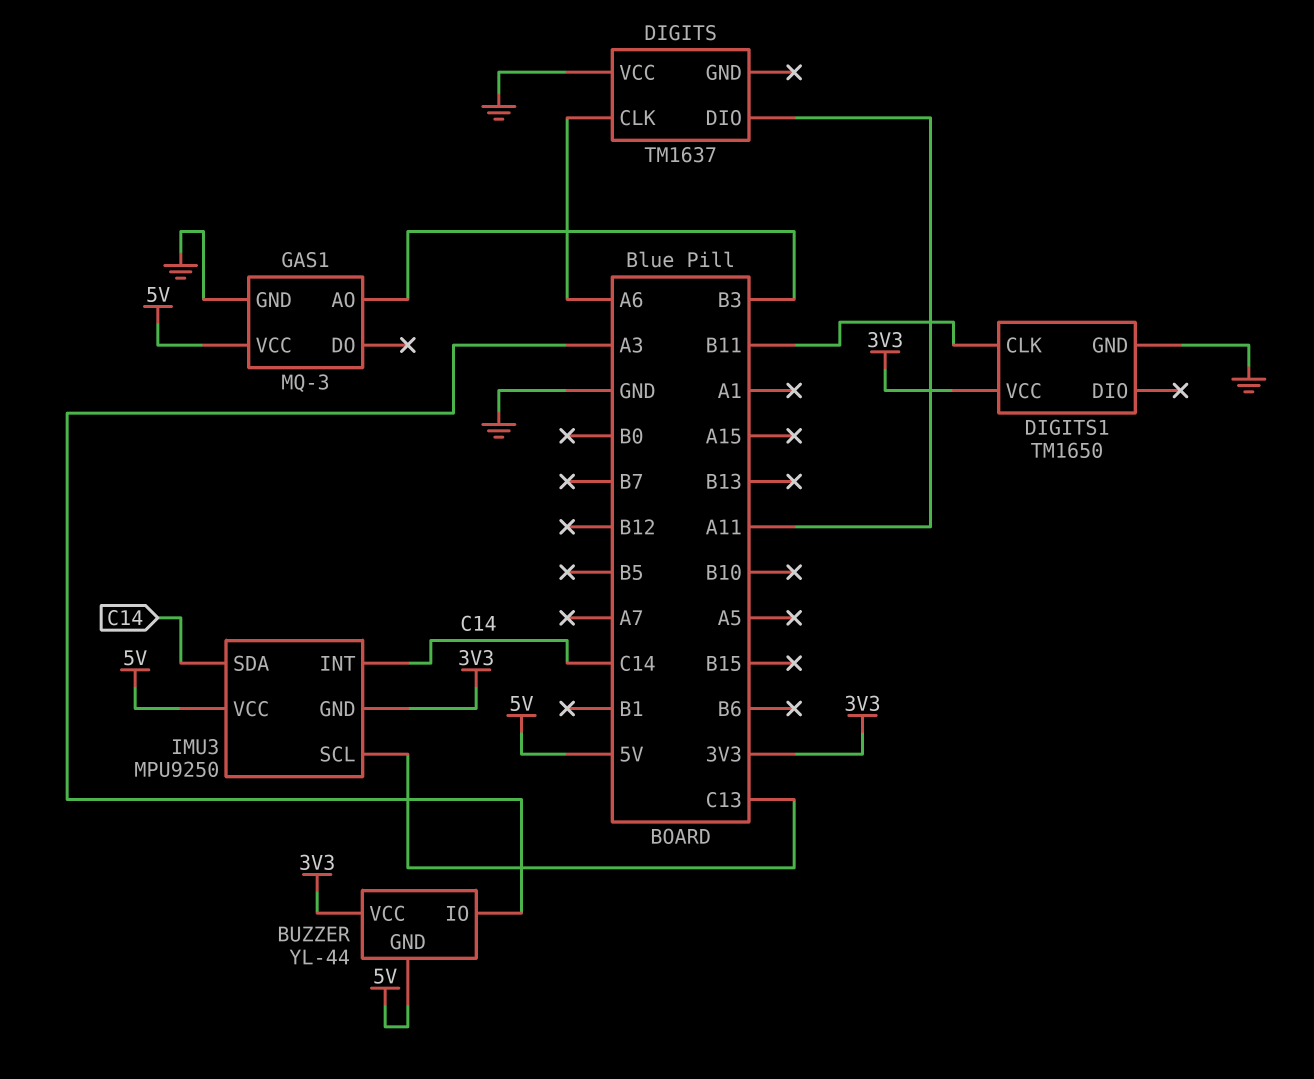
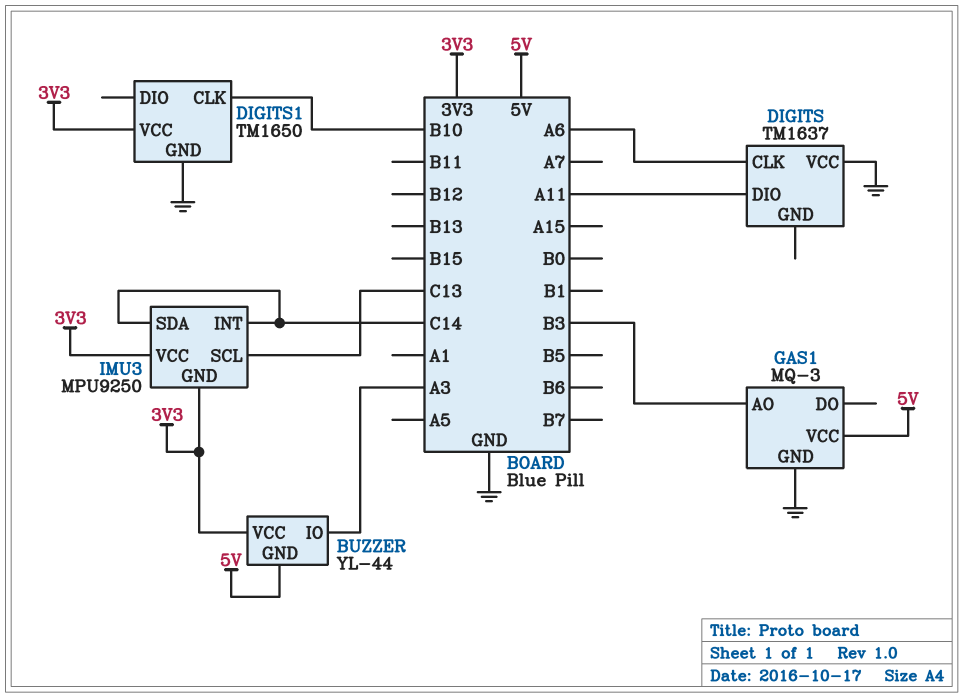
DIGITS1 pin CLK: B11 -> B10
IMU3 pin VCC: 5V -> 3V3

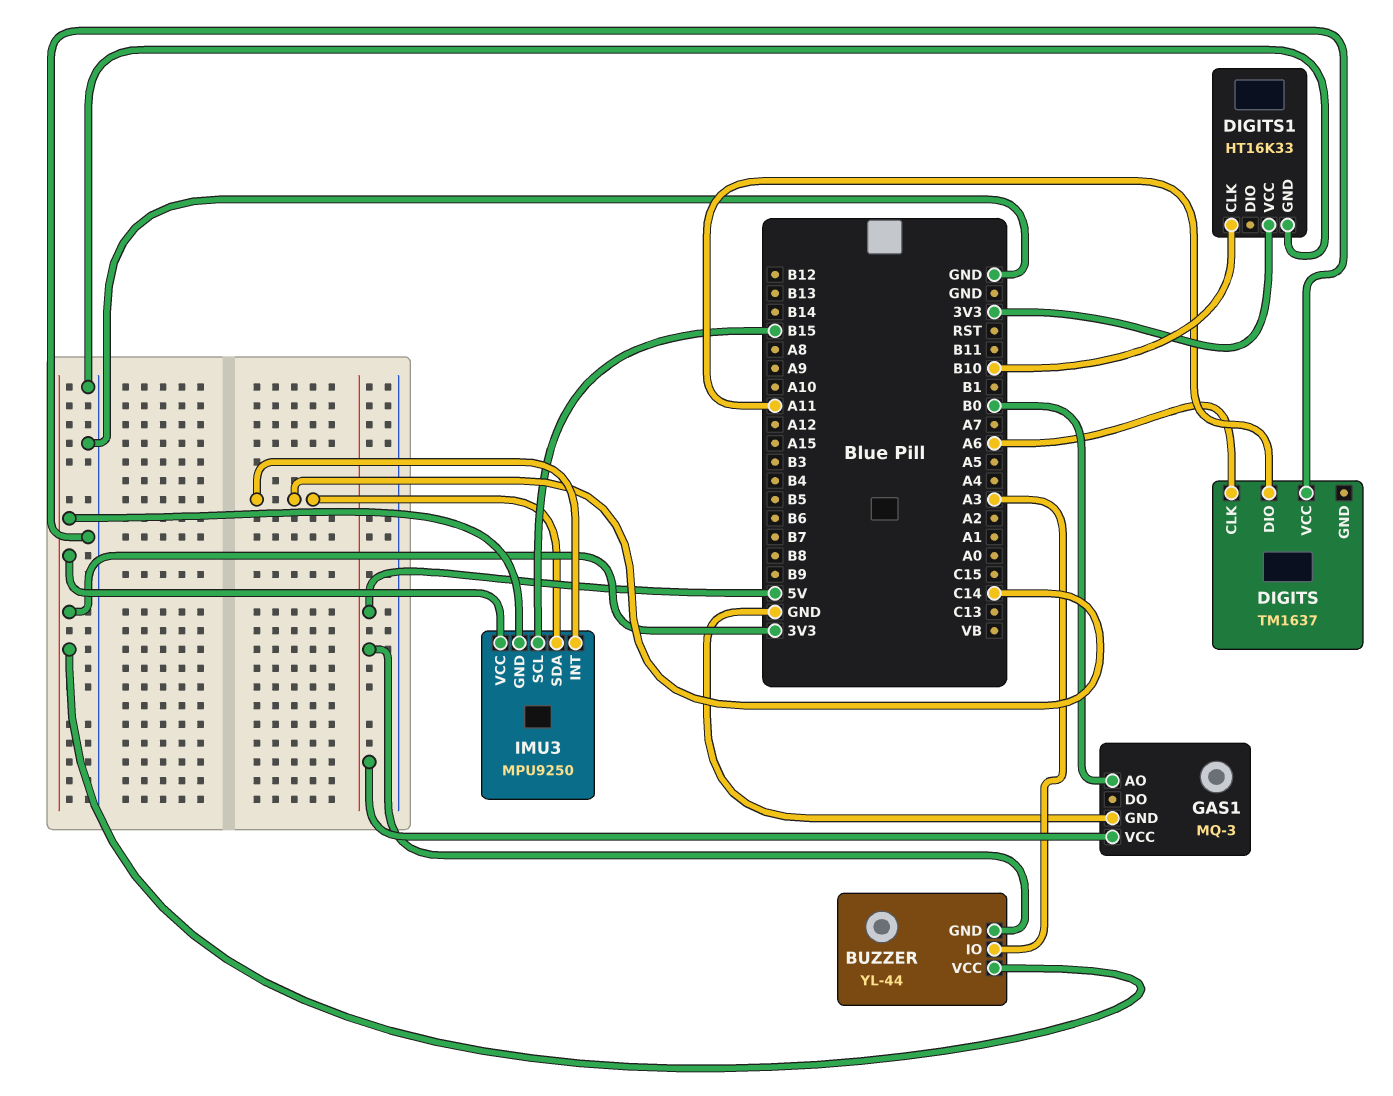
DIGITS1: TM1650 -> HT16K33
GAS1 pin AO: B3 -> B0
IMU3 pin SCL: C13 -> B15

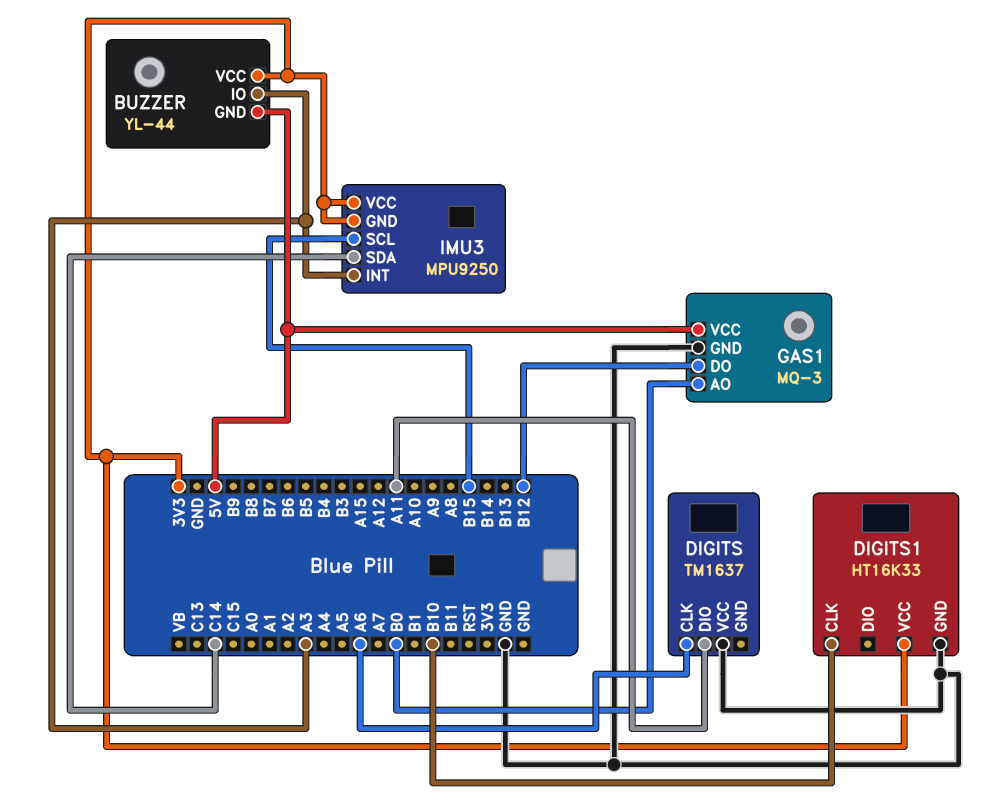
GAS1 pin DO: none -> B12
IMU3 pin INT: C14 -> A3

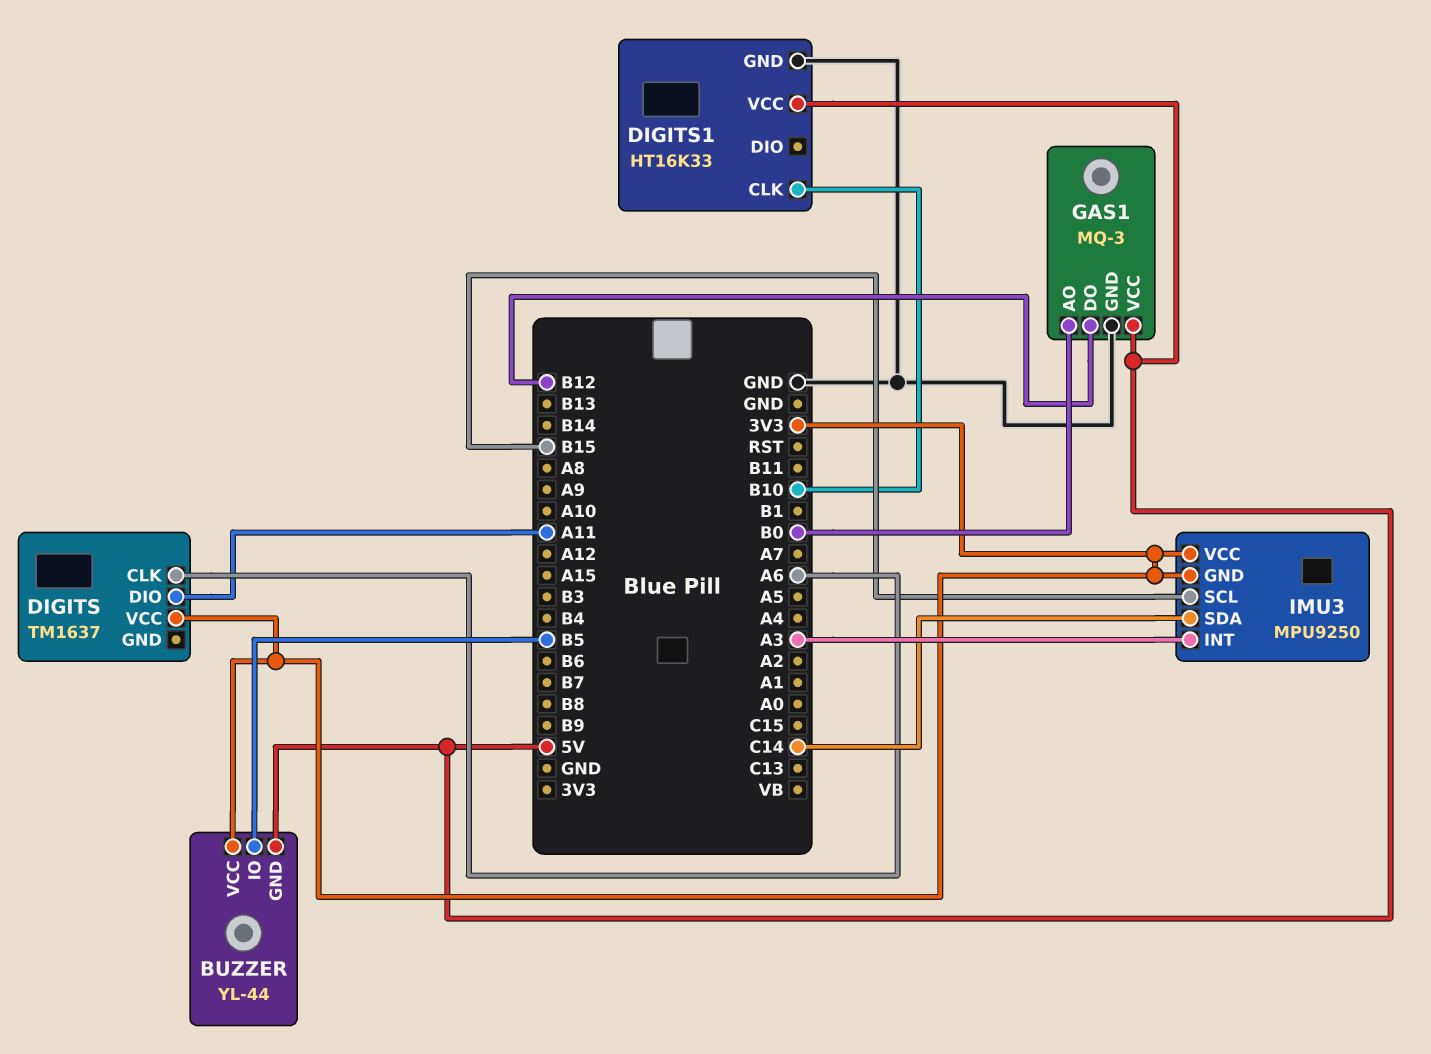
BUZZER pin IO: A3 -> B5
DIGITS pin VCC: GND -> 3V3
DIGITS1 pin VCC: 3V3 -> 5V

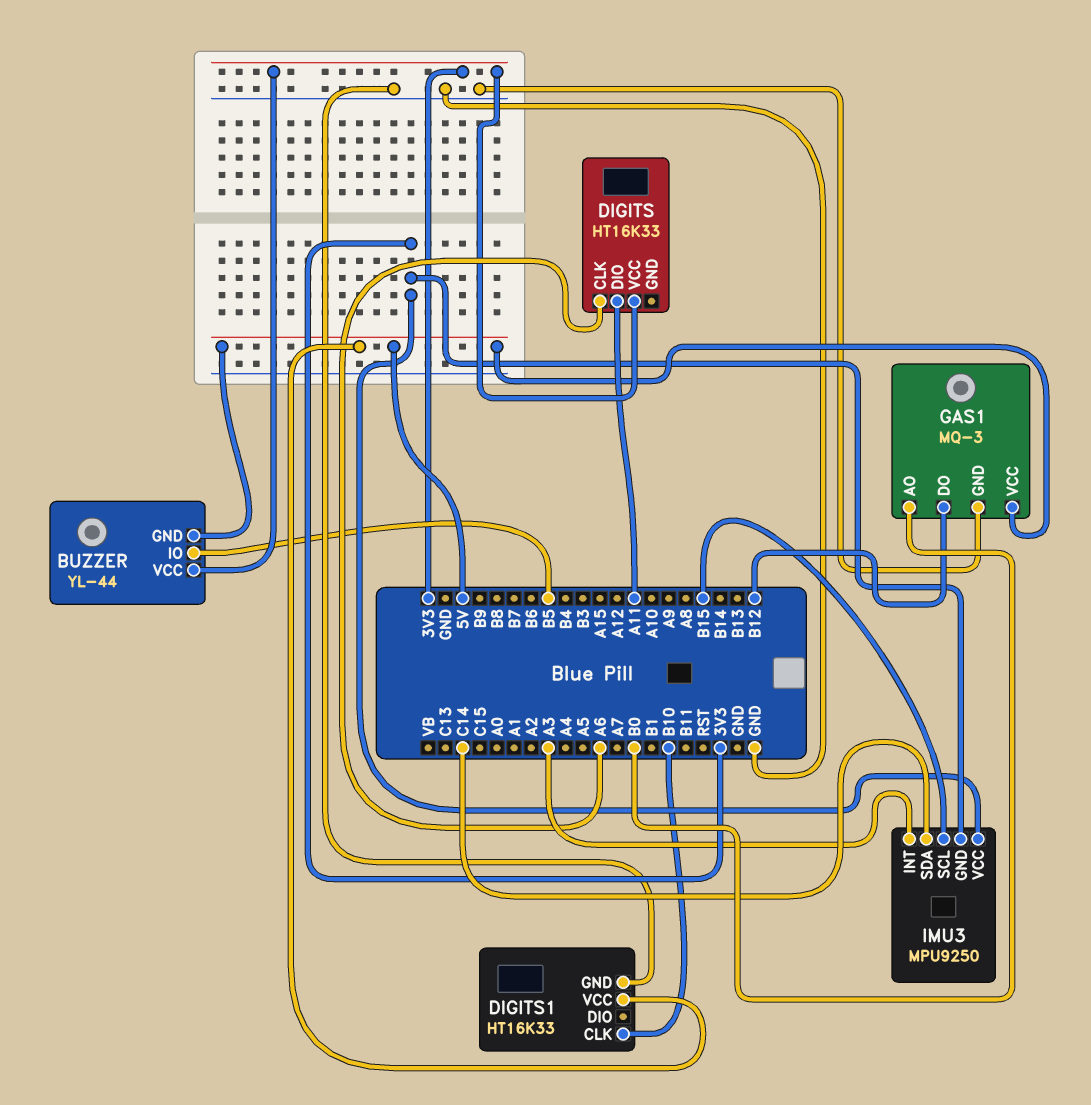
DIGITS: TM1637 -> HT16K33

